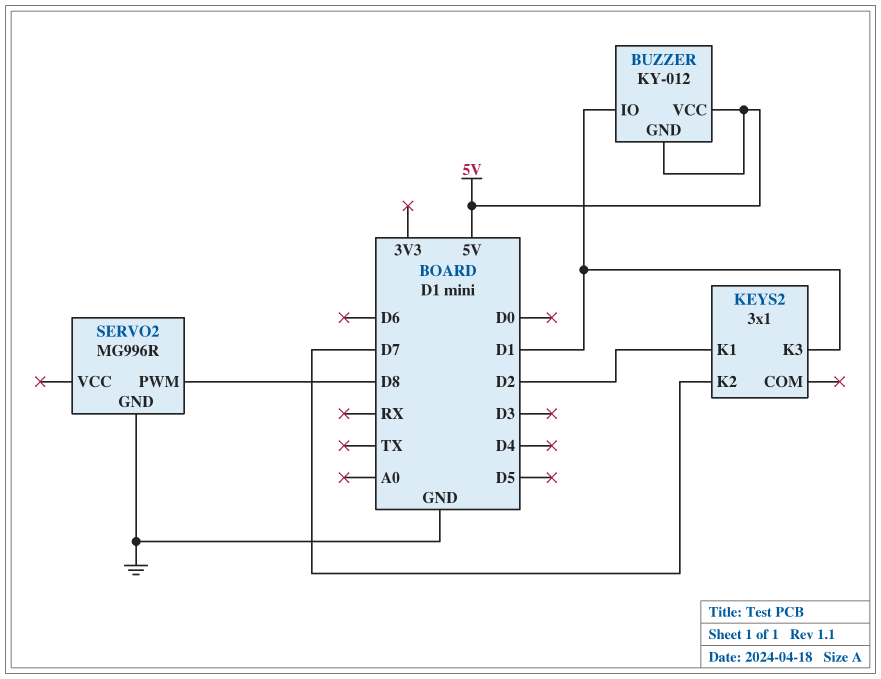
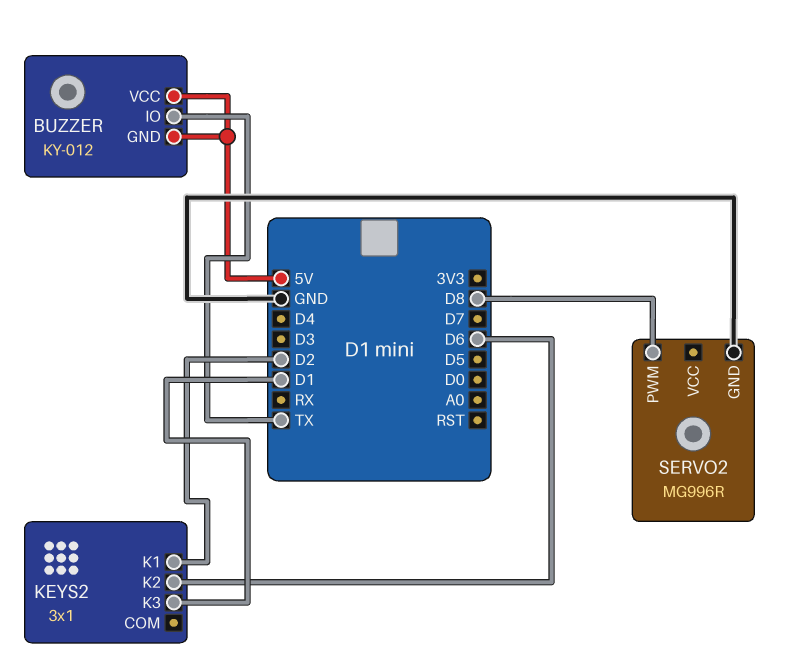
BUZZER pin IO: D1 -> TX
KEYS2 pin K2: D7 -> D6

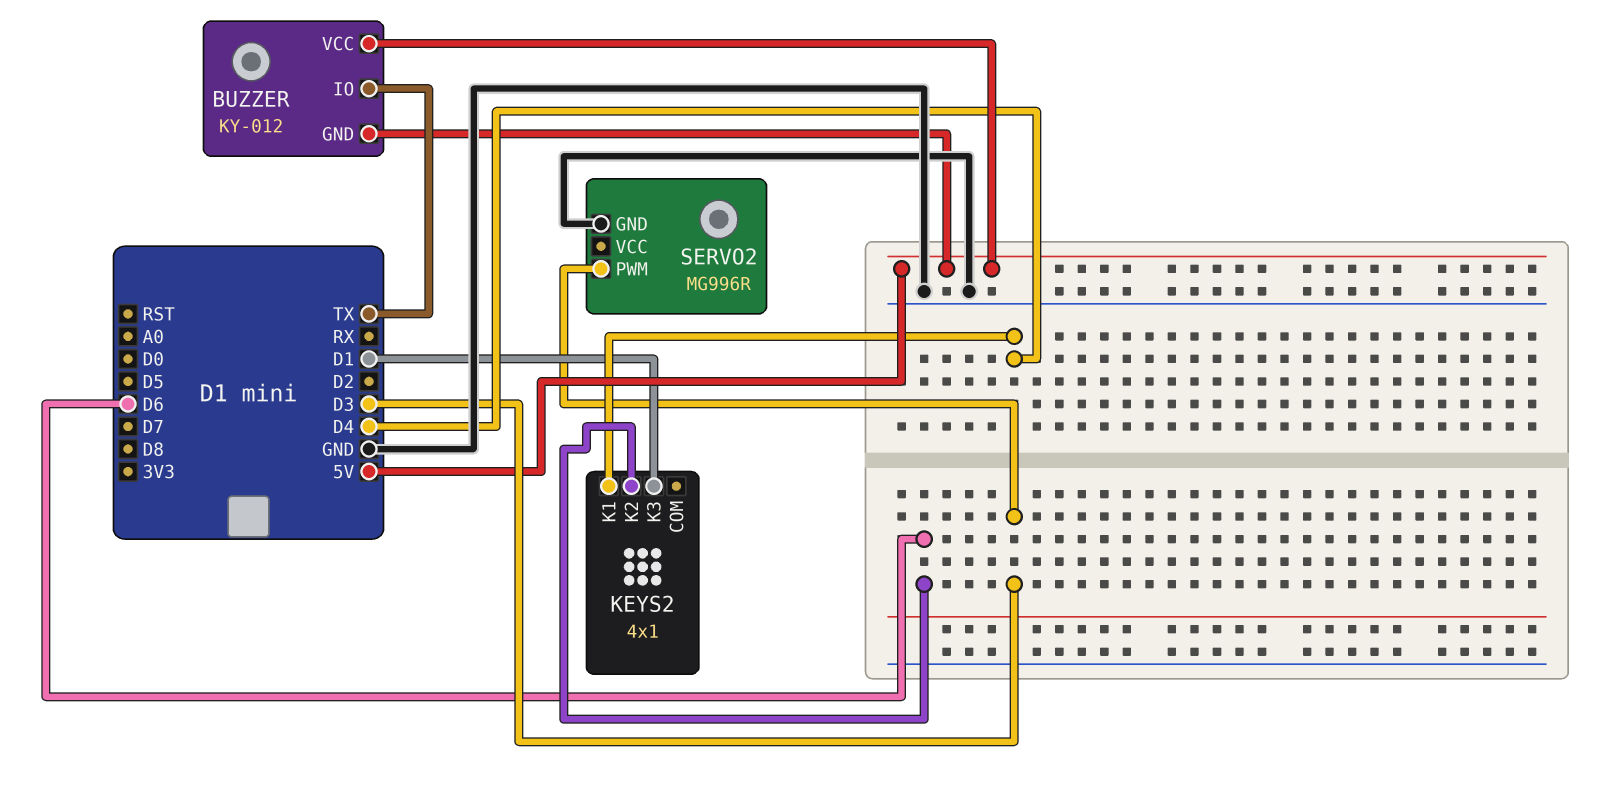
KEYS2: 3x1 -> 4x1
KEYS2 pin K1: D2 -> D4
SERVO2 pin PWM: D8 -> D3

